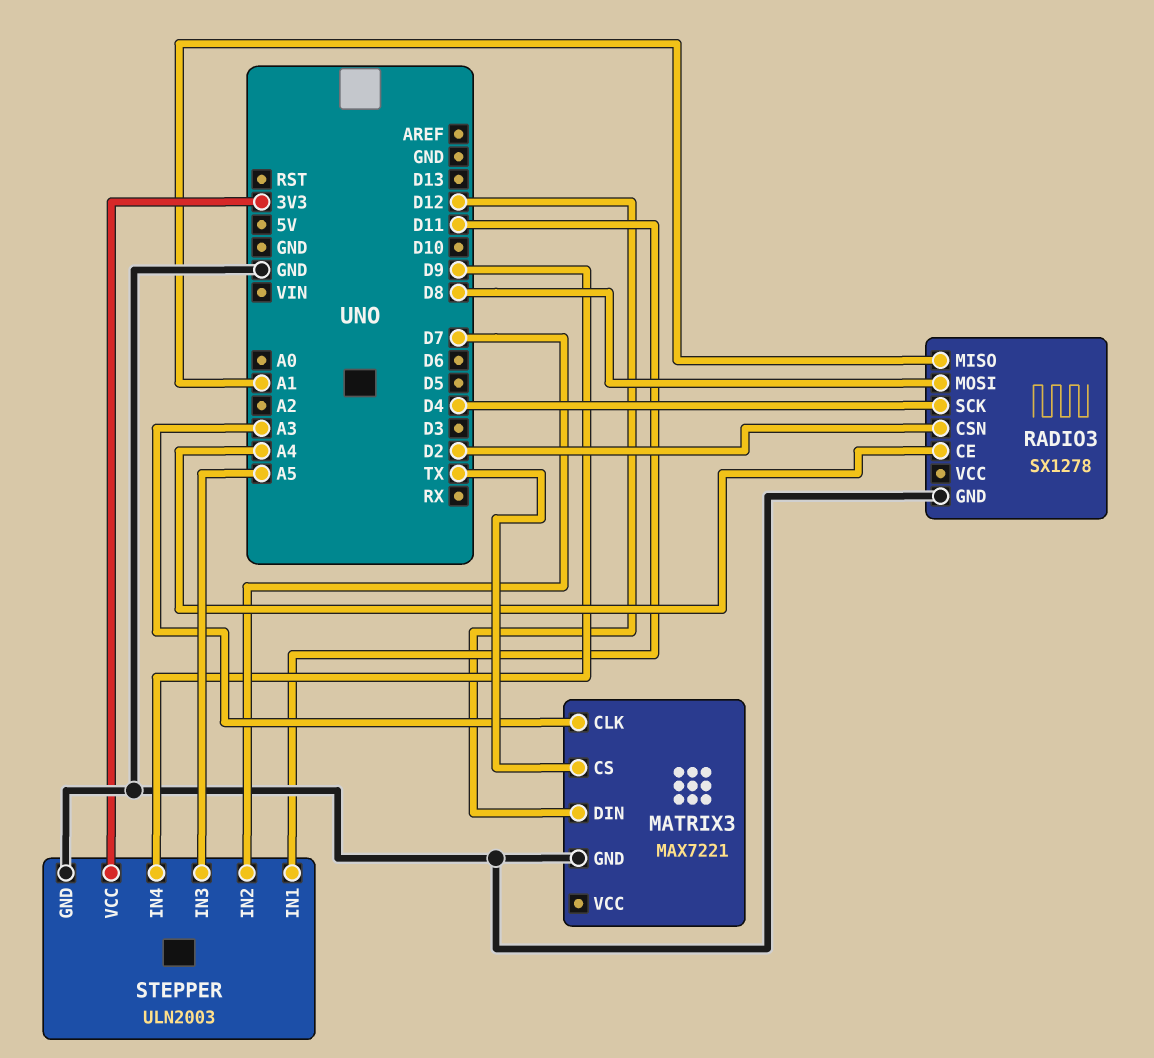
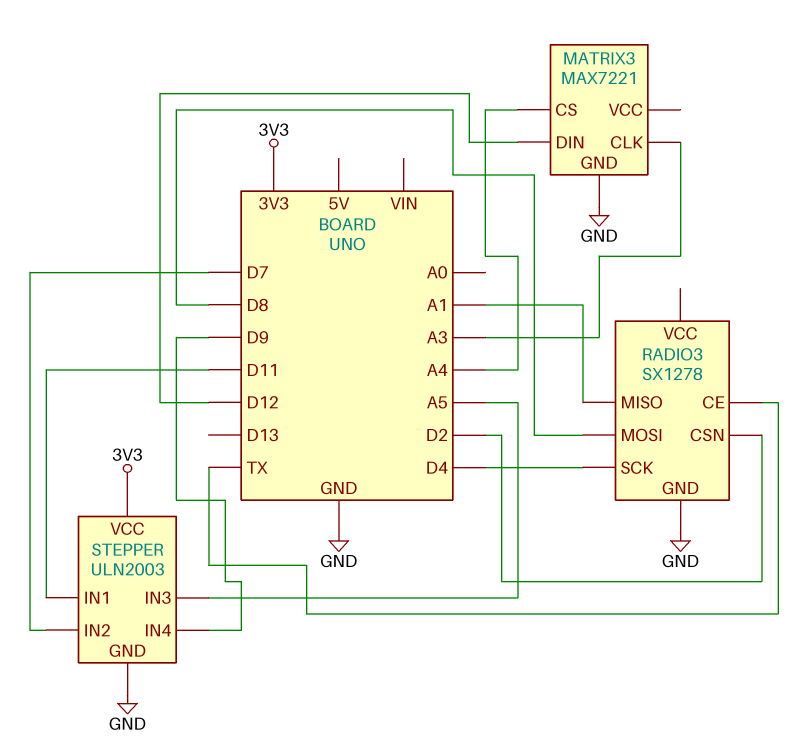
MATRIX3 pin CS: TX -> A4
RADIO3 pin CE: A4 -> TX

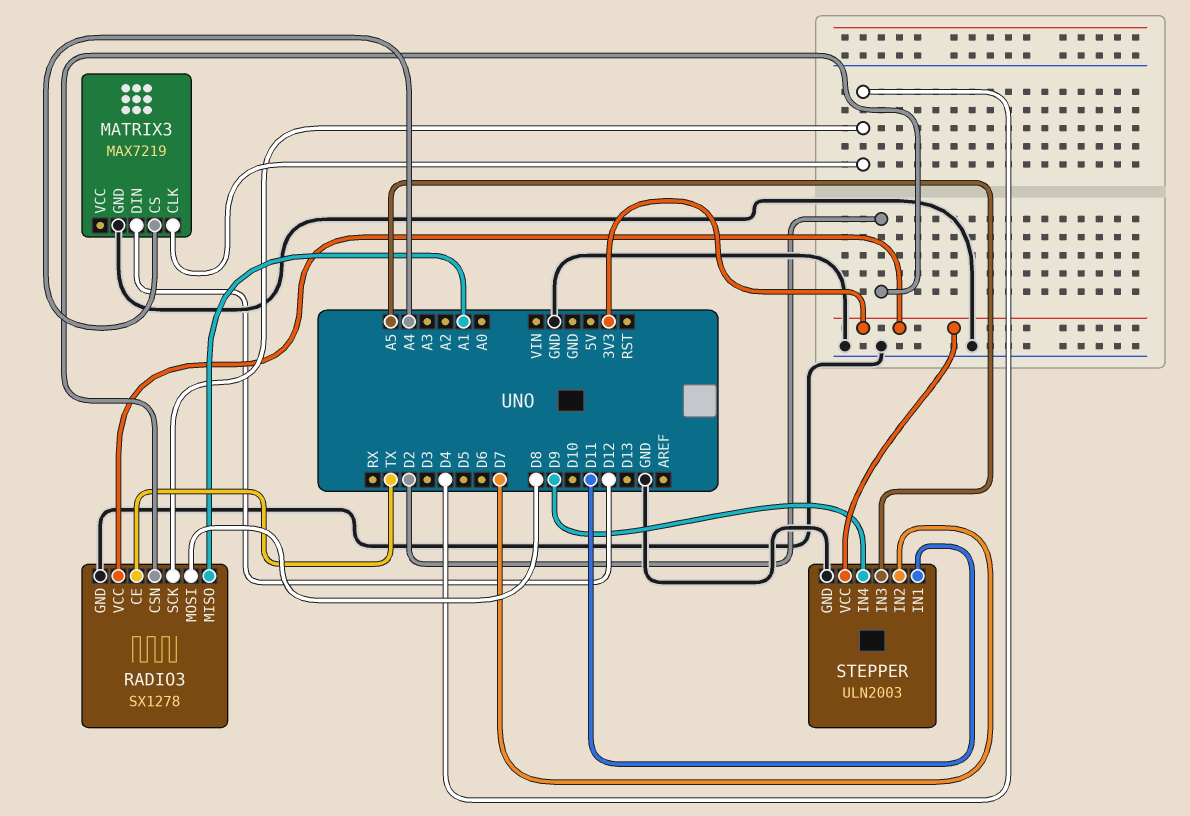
MATRIX3: MAX7221 -> MAX7219
MATRIX3 pin CLK: A3 -> D4
RADIO3 pin VCC: none -> 3V3

